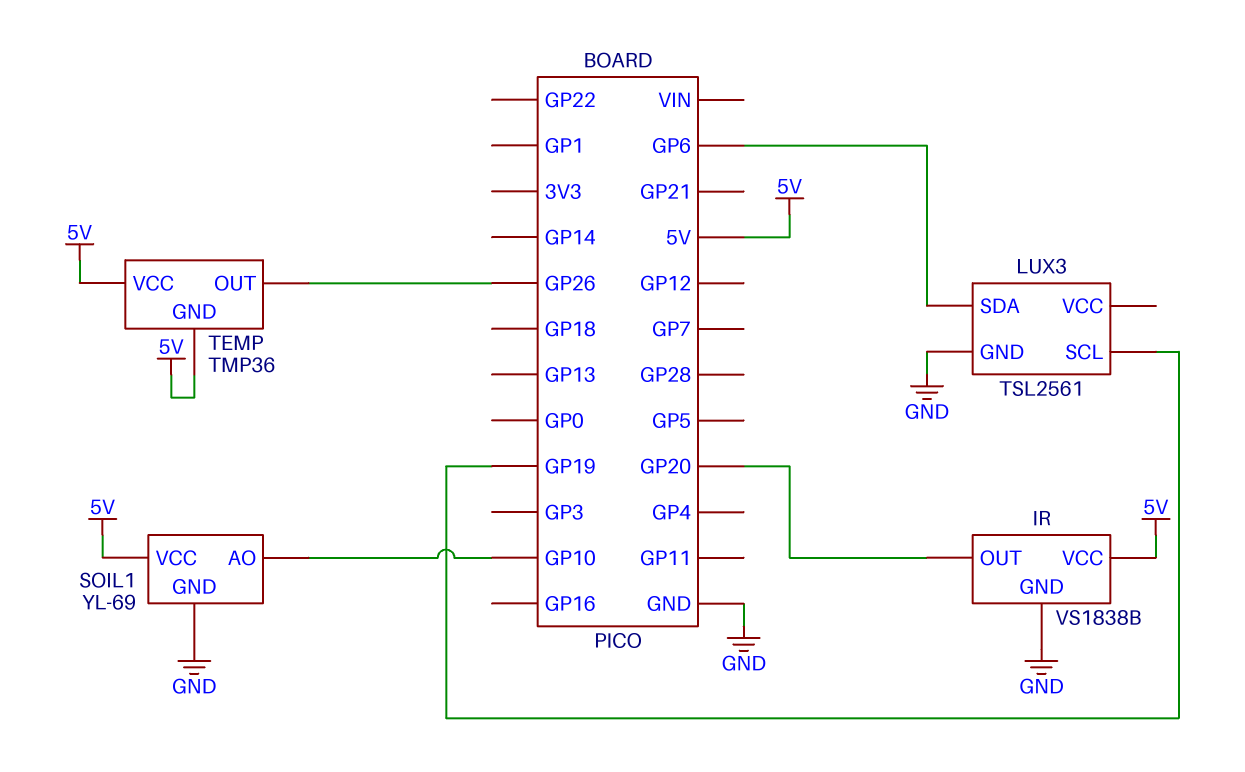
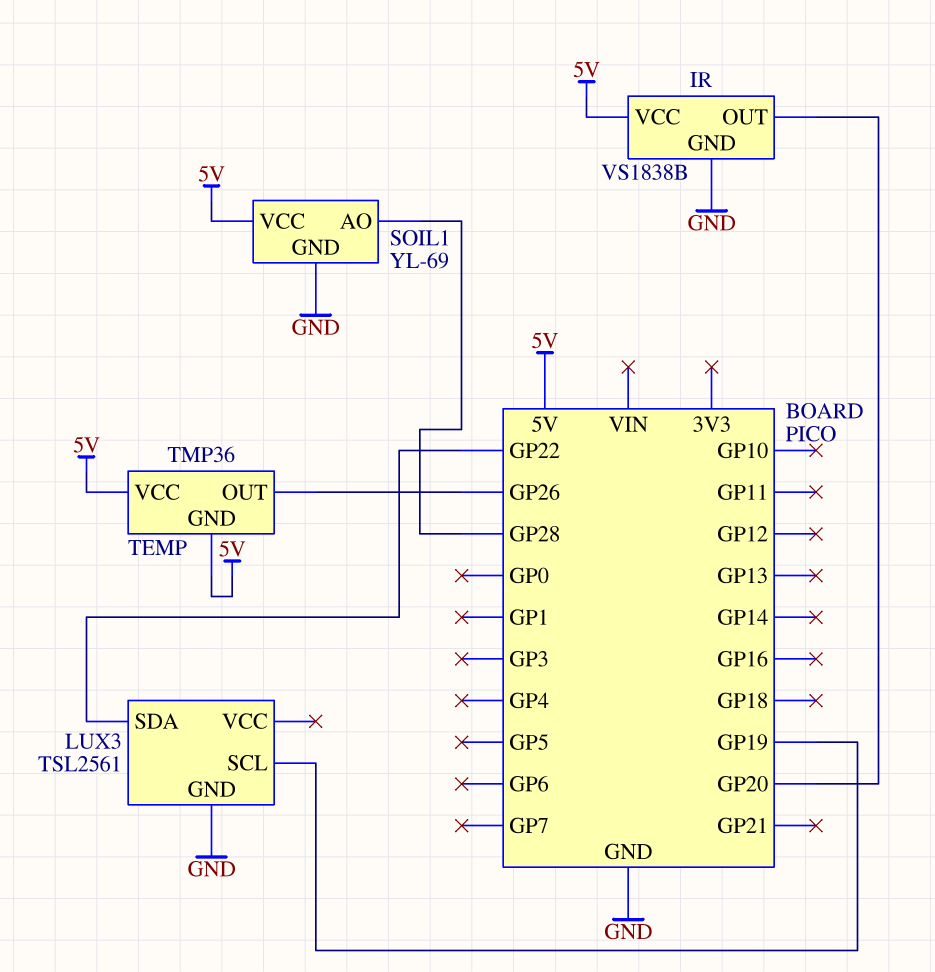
LUX3 pin SDA: GP6 -> GP22
SOIL1 pin AO: GP10 -> GP28

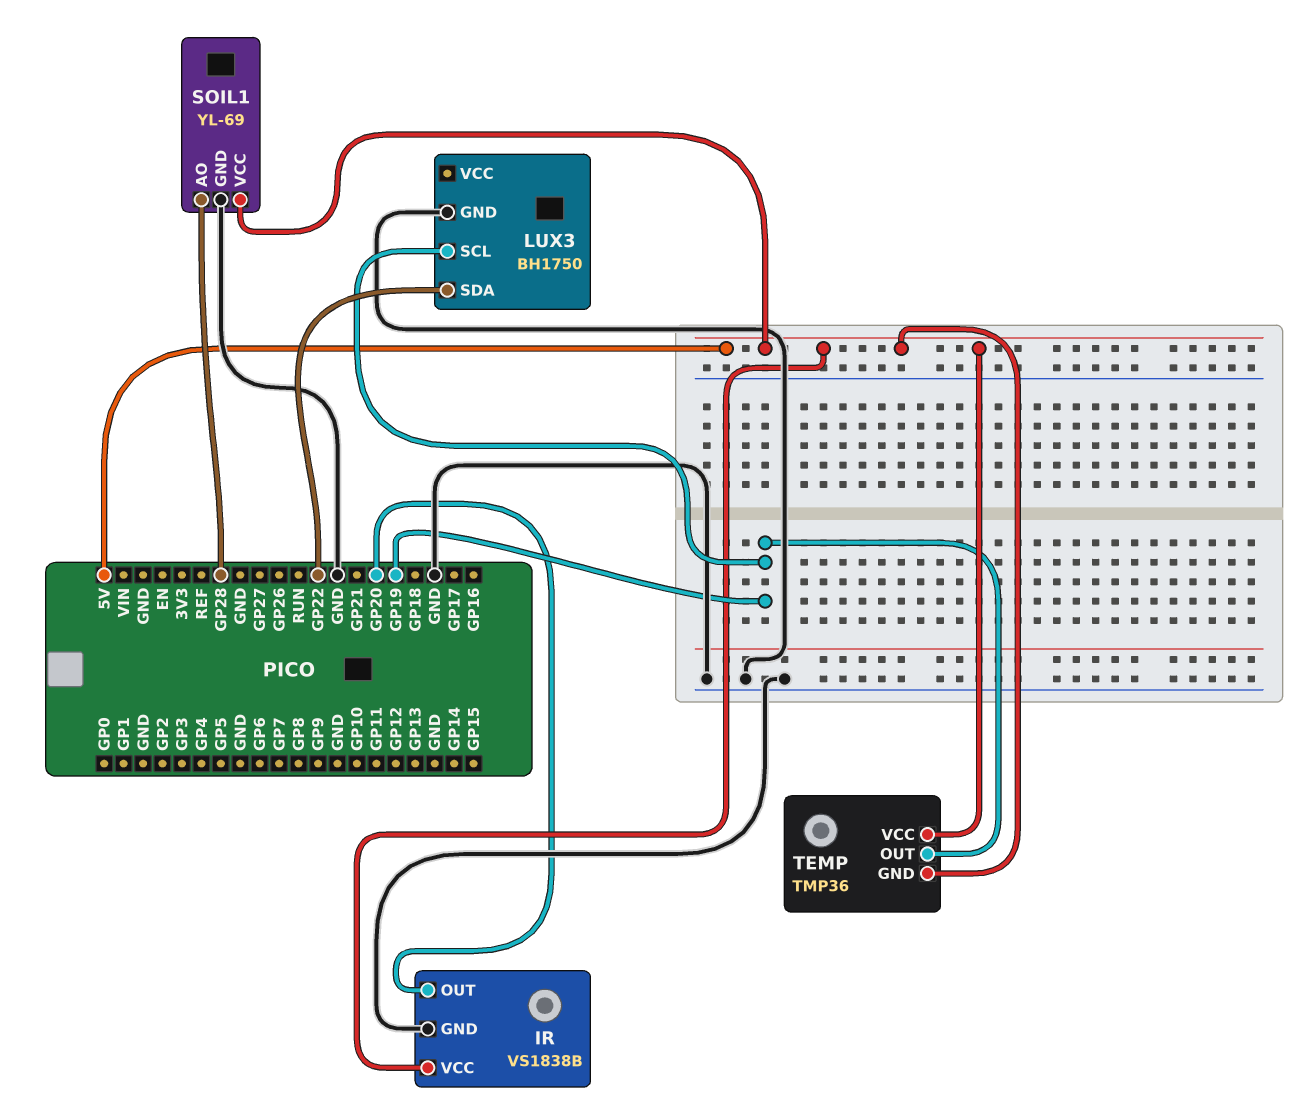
LUX3: TSL2561 -> BH1750
TEMP pin OUT: GP26 -> GP19

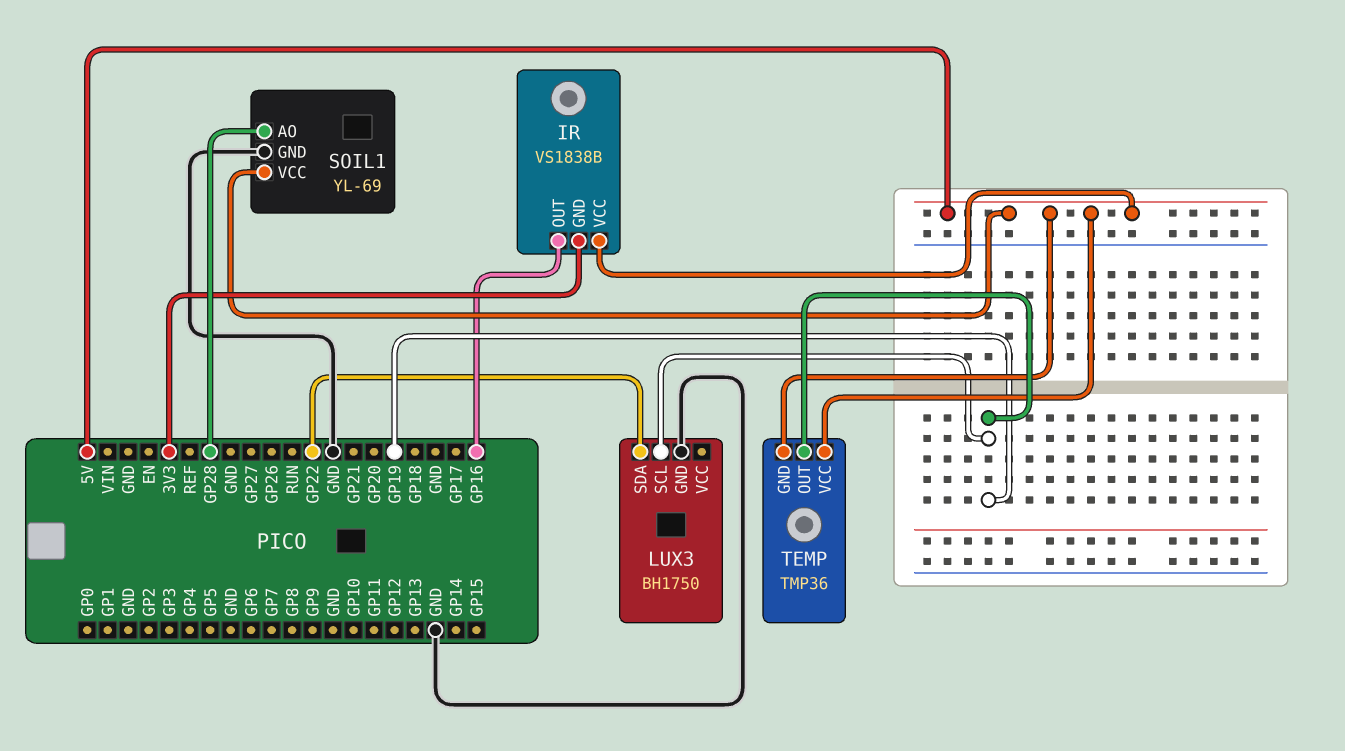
IR pin GND: GND -> 3V3
IR pin OUT: GP20 -> GP16

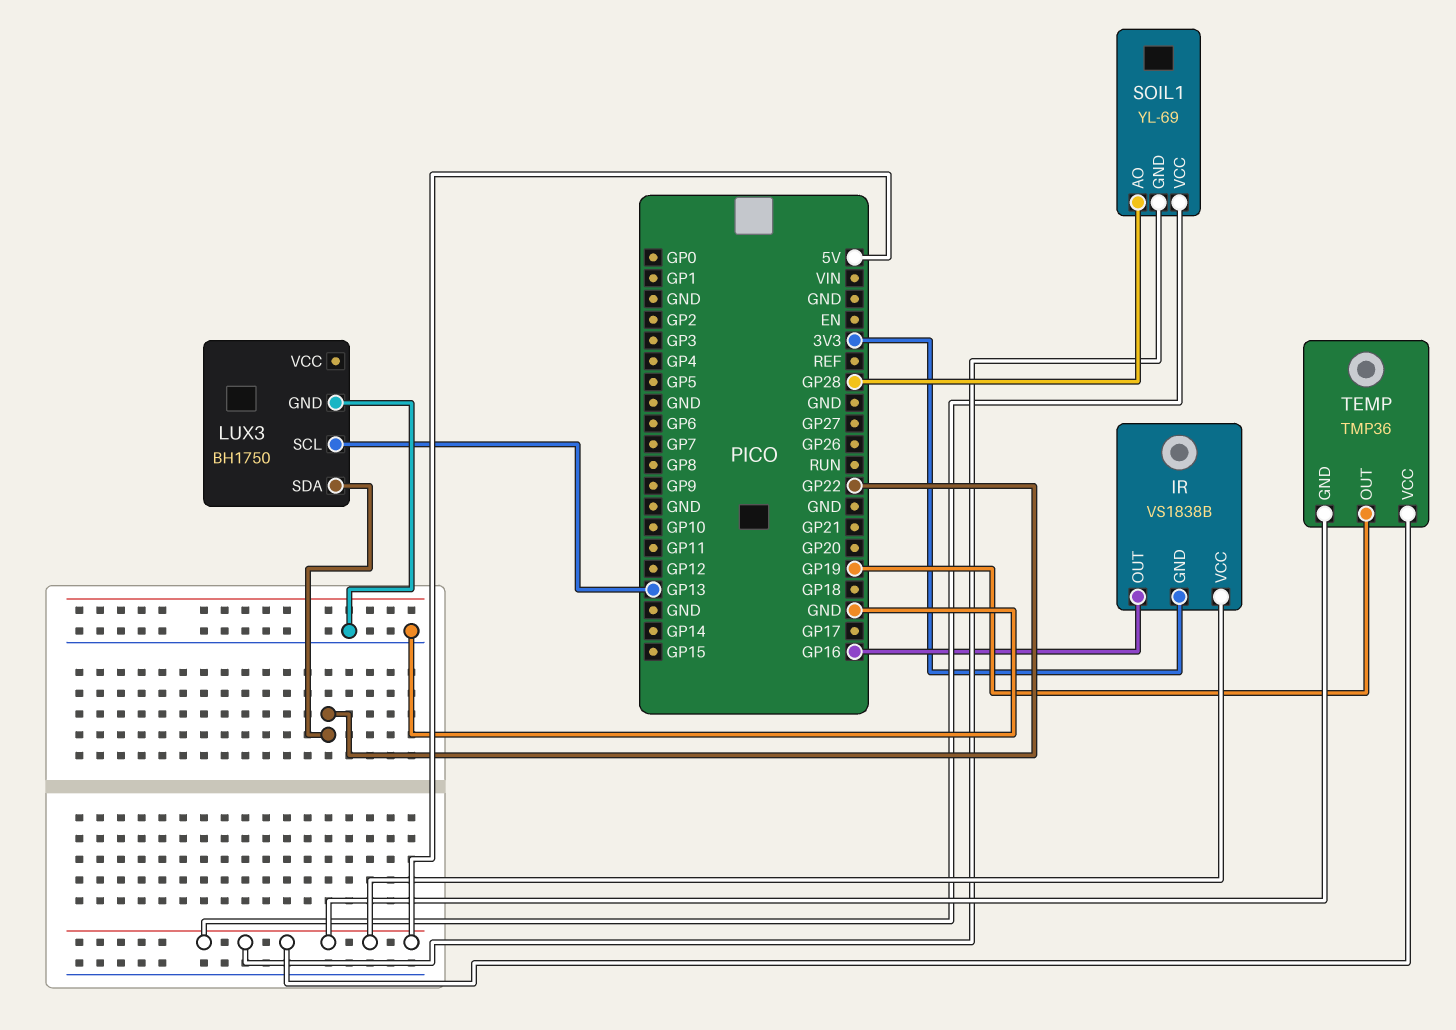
LUX3 pin SCL: GP19 -> GP13
SOIL1 pin GND: GND -> 5V

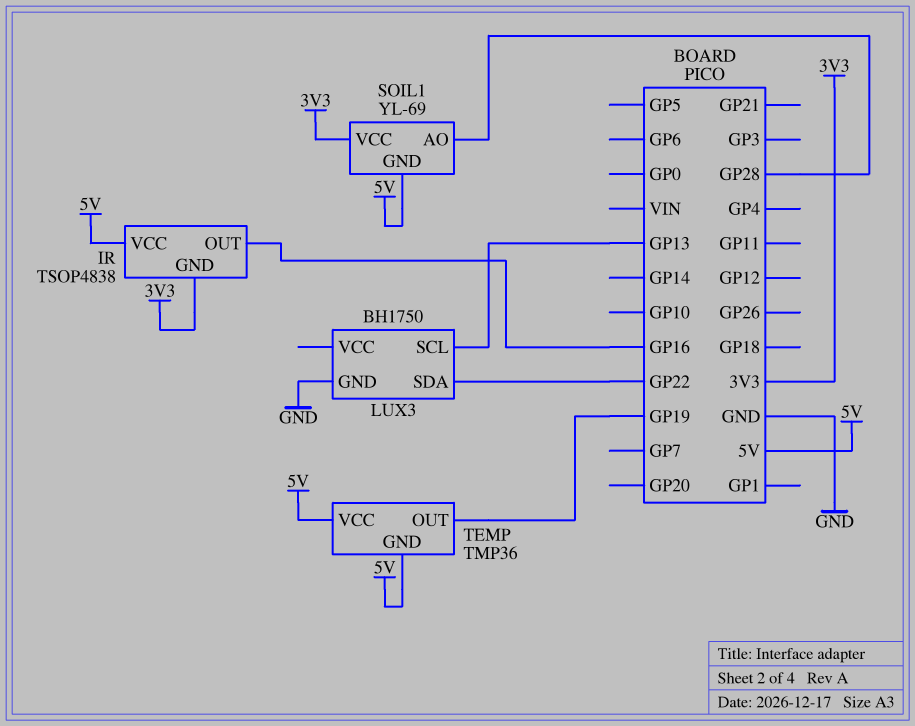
IR: VS1838B -> TSOP4838
SOIL1 pin VCC: 5V -> 3V3

